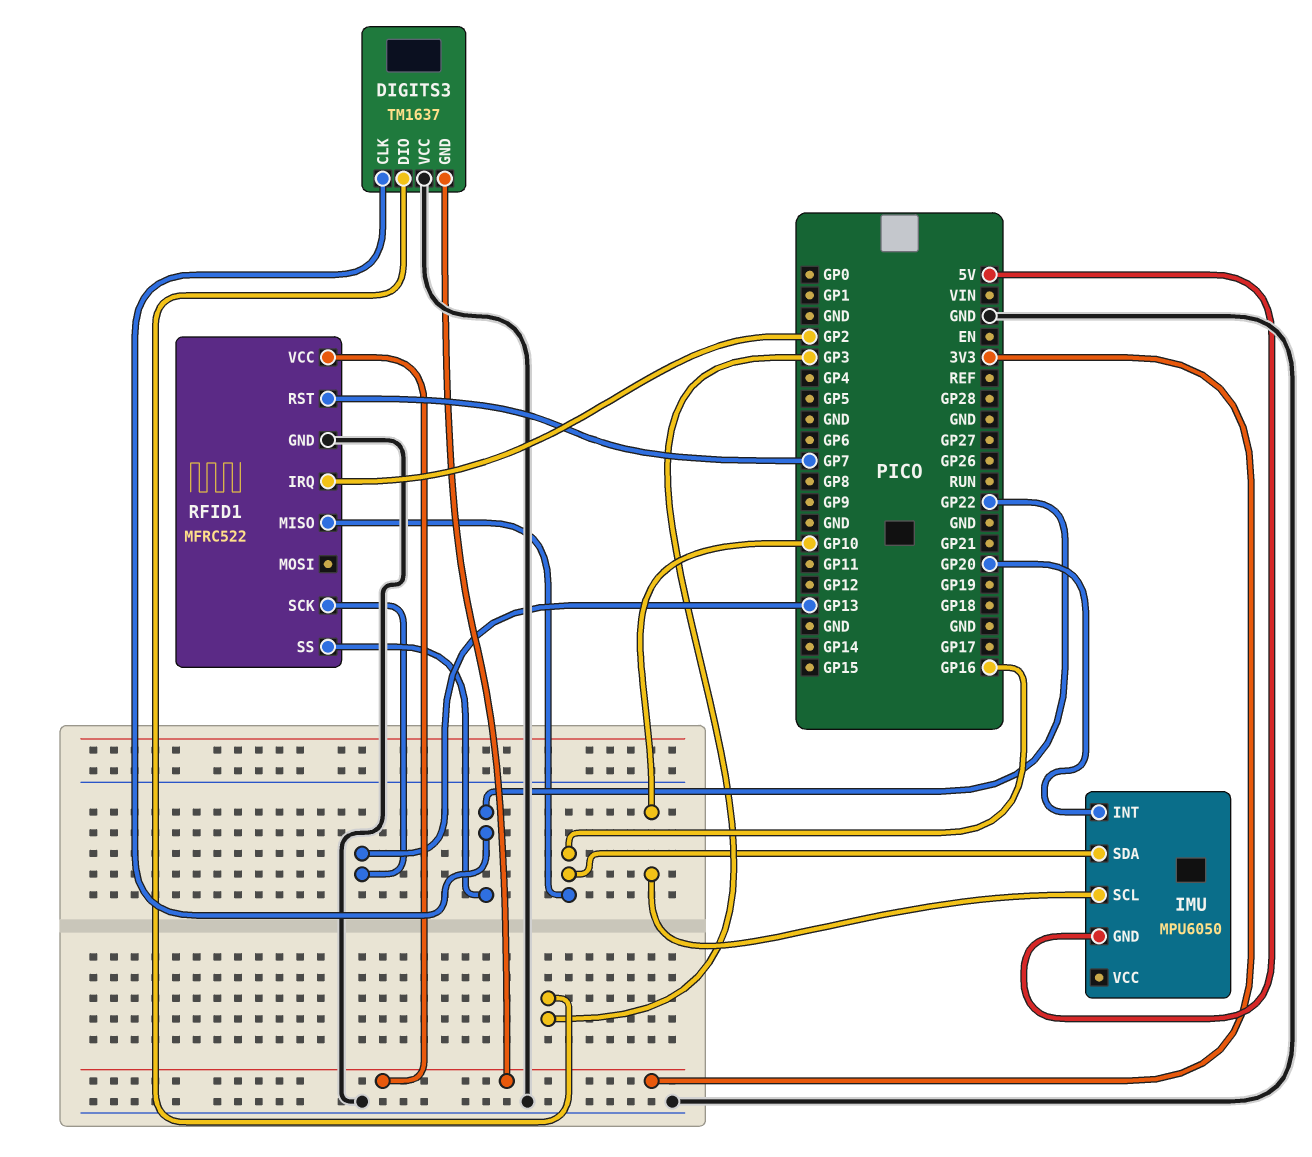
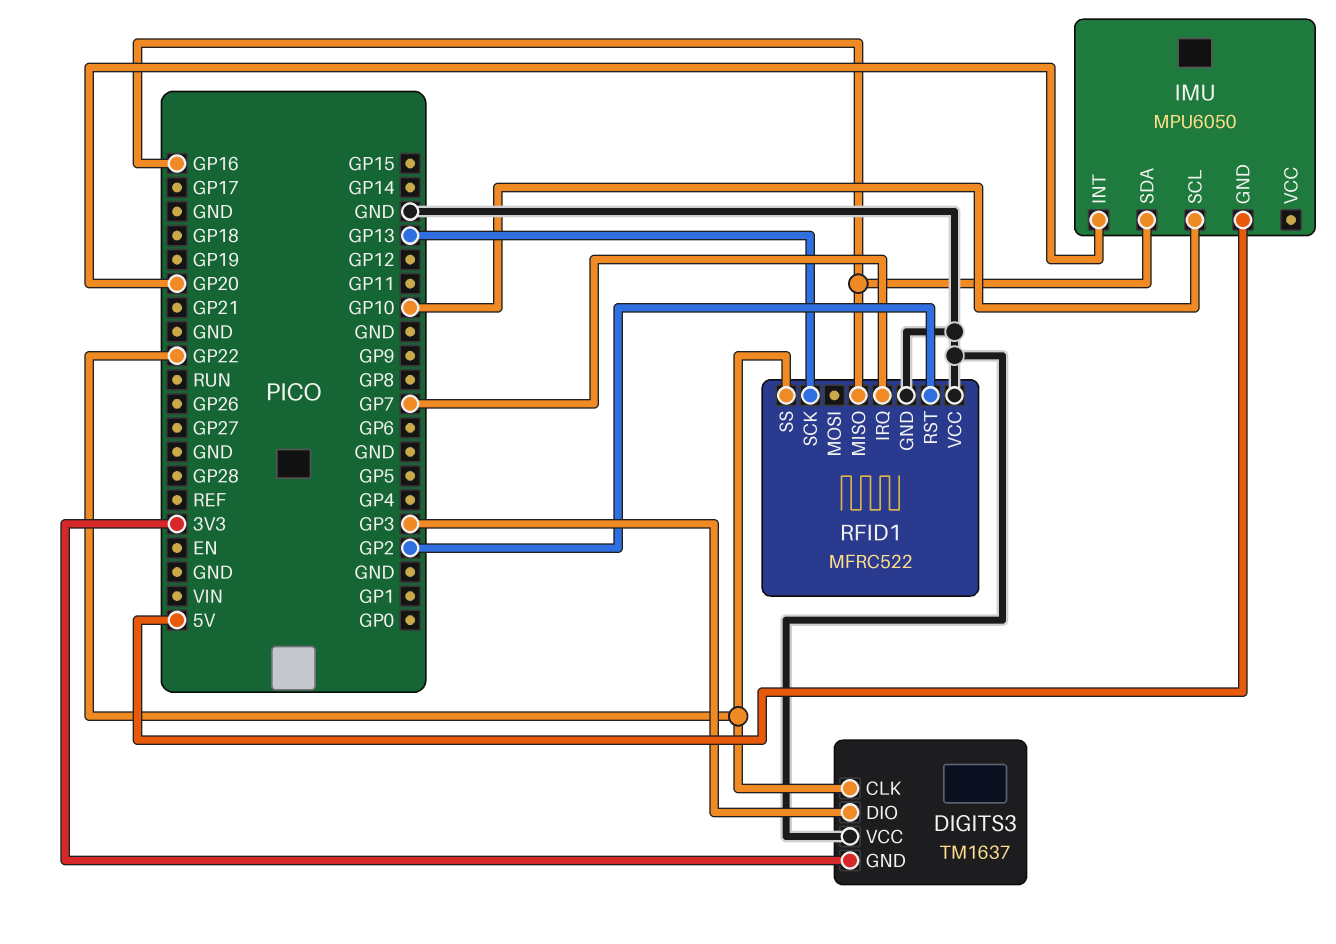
RFID1 pin IRQ: GP2 -> GP7
RFID1 pin RST: GP7 -> GP2
RFID1 pin VCC: 3V3 -> GND

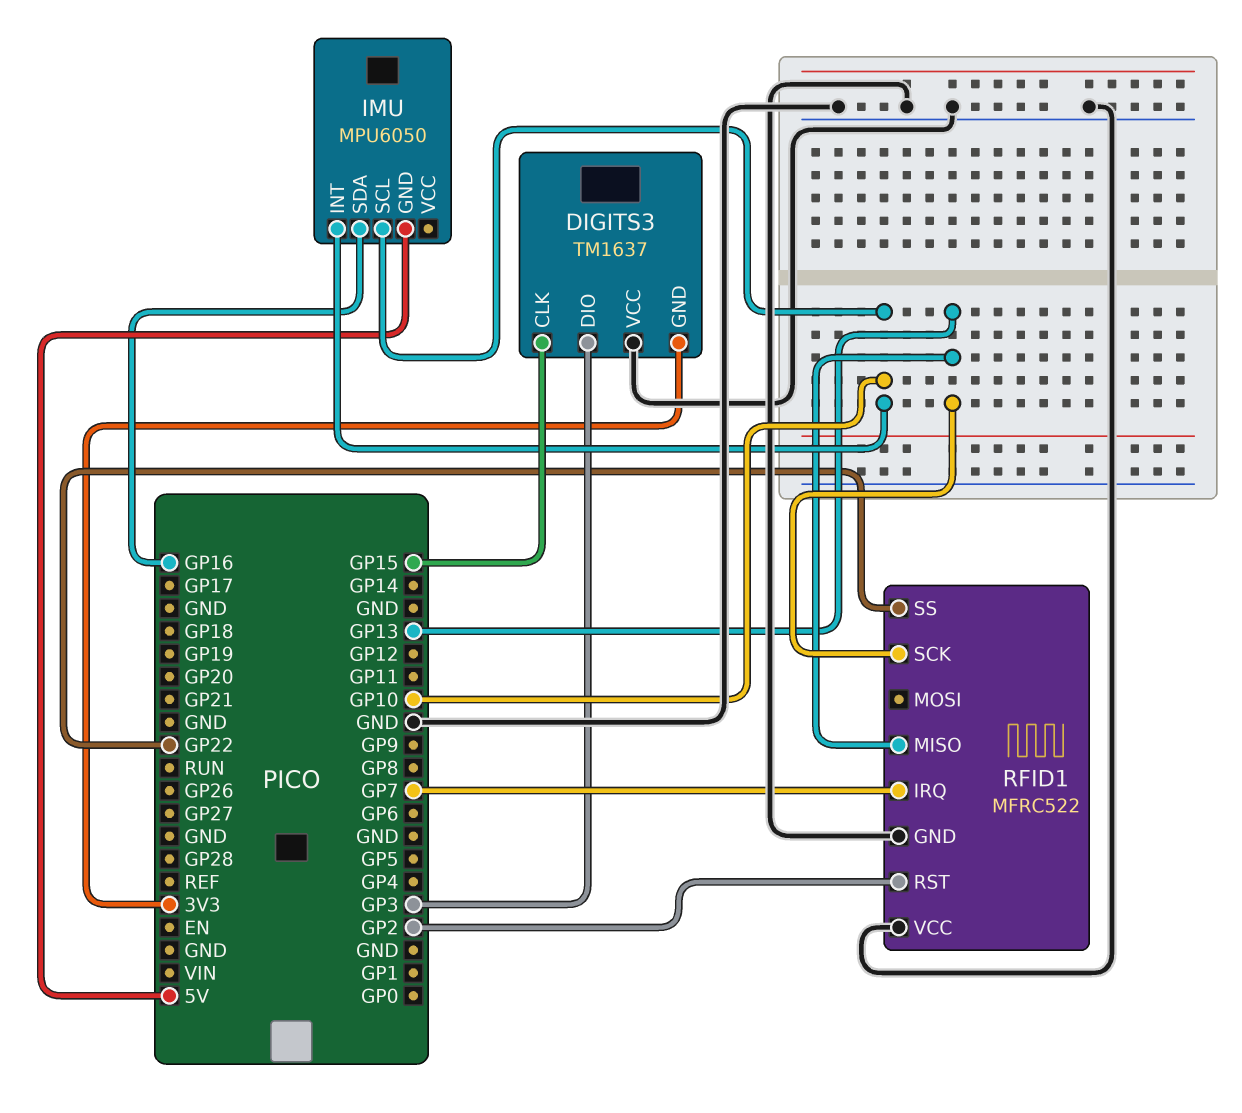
DIGITS3 pin CLK: GP22 -> GP15
IMU pin INT: GP20 -> GP10
RFID1 pin MISO: GP16 -> GP13

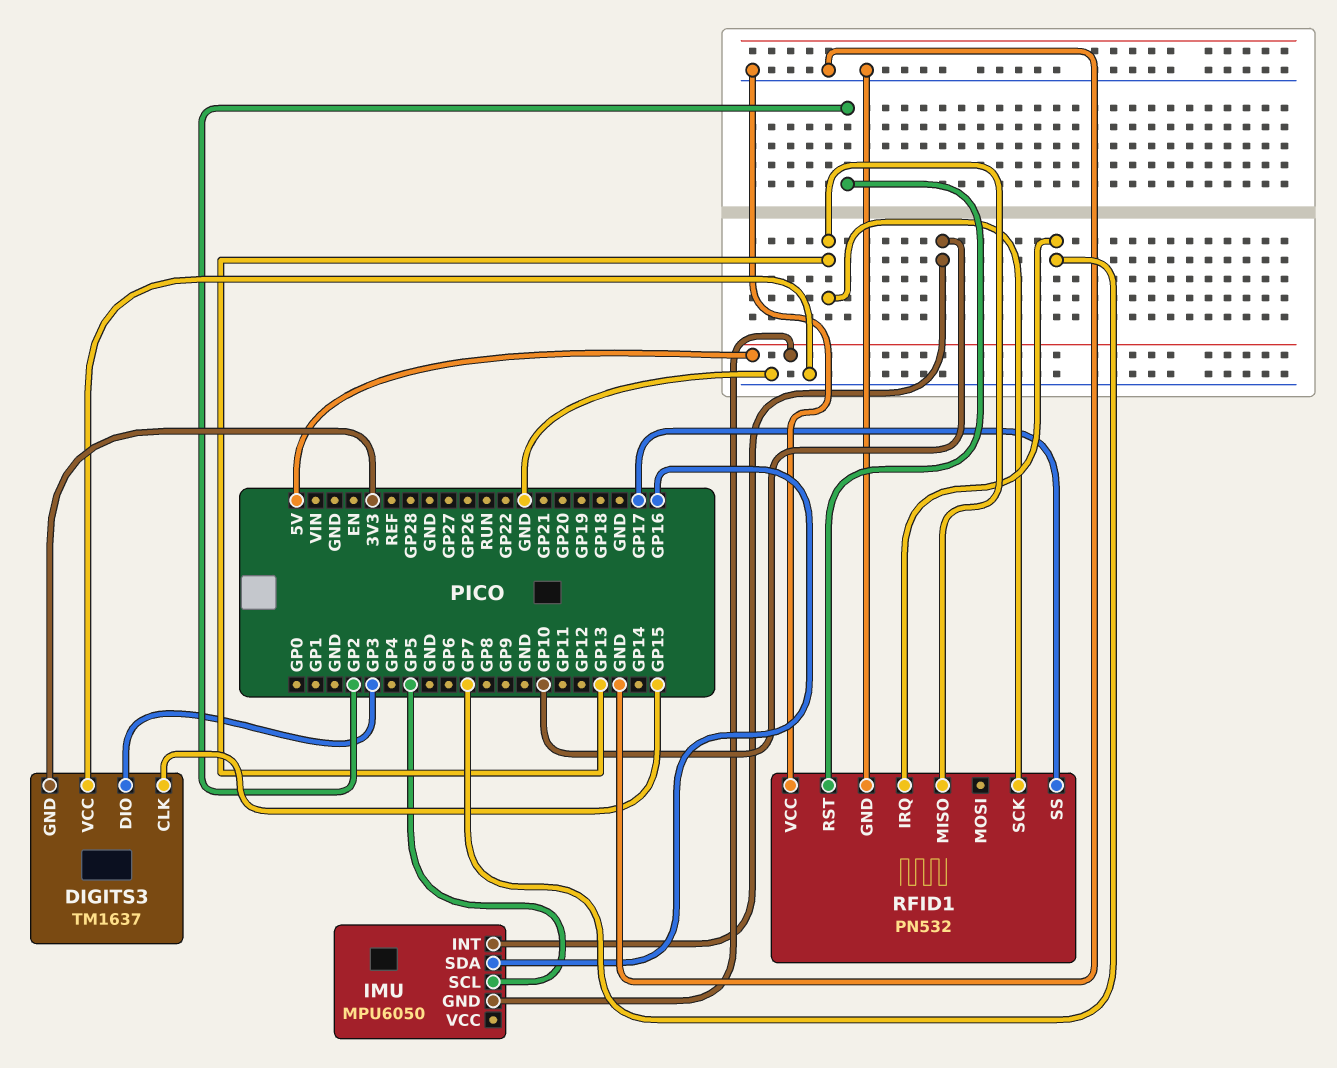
IMU pin SCL: GP10 -> GP5
RFID1: MFRC522 -> PN532
RFID1 pin SS: GP22 -> GP17

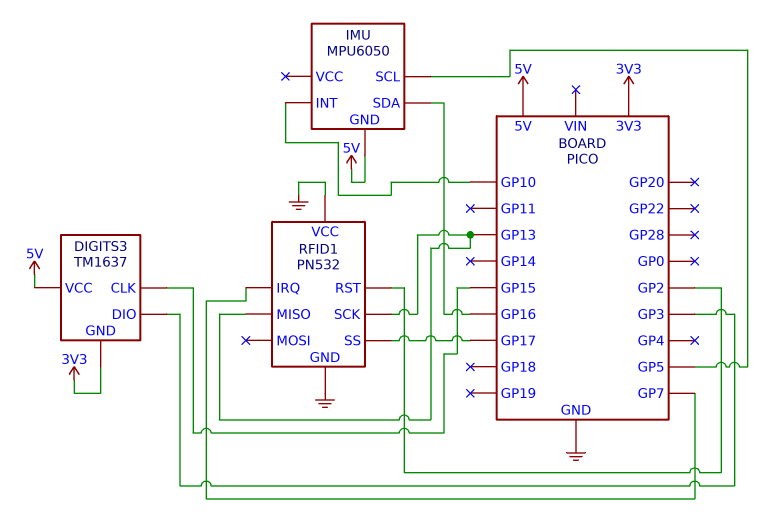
DIGITS3 pin VCC: GND -> 5V

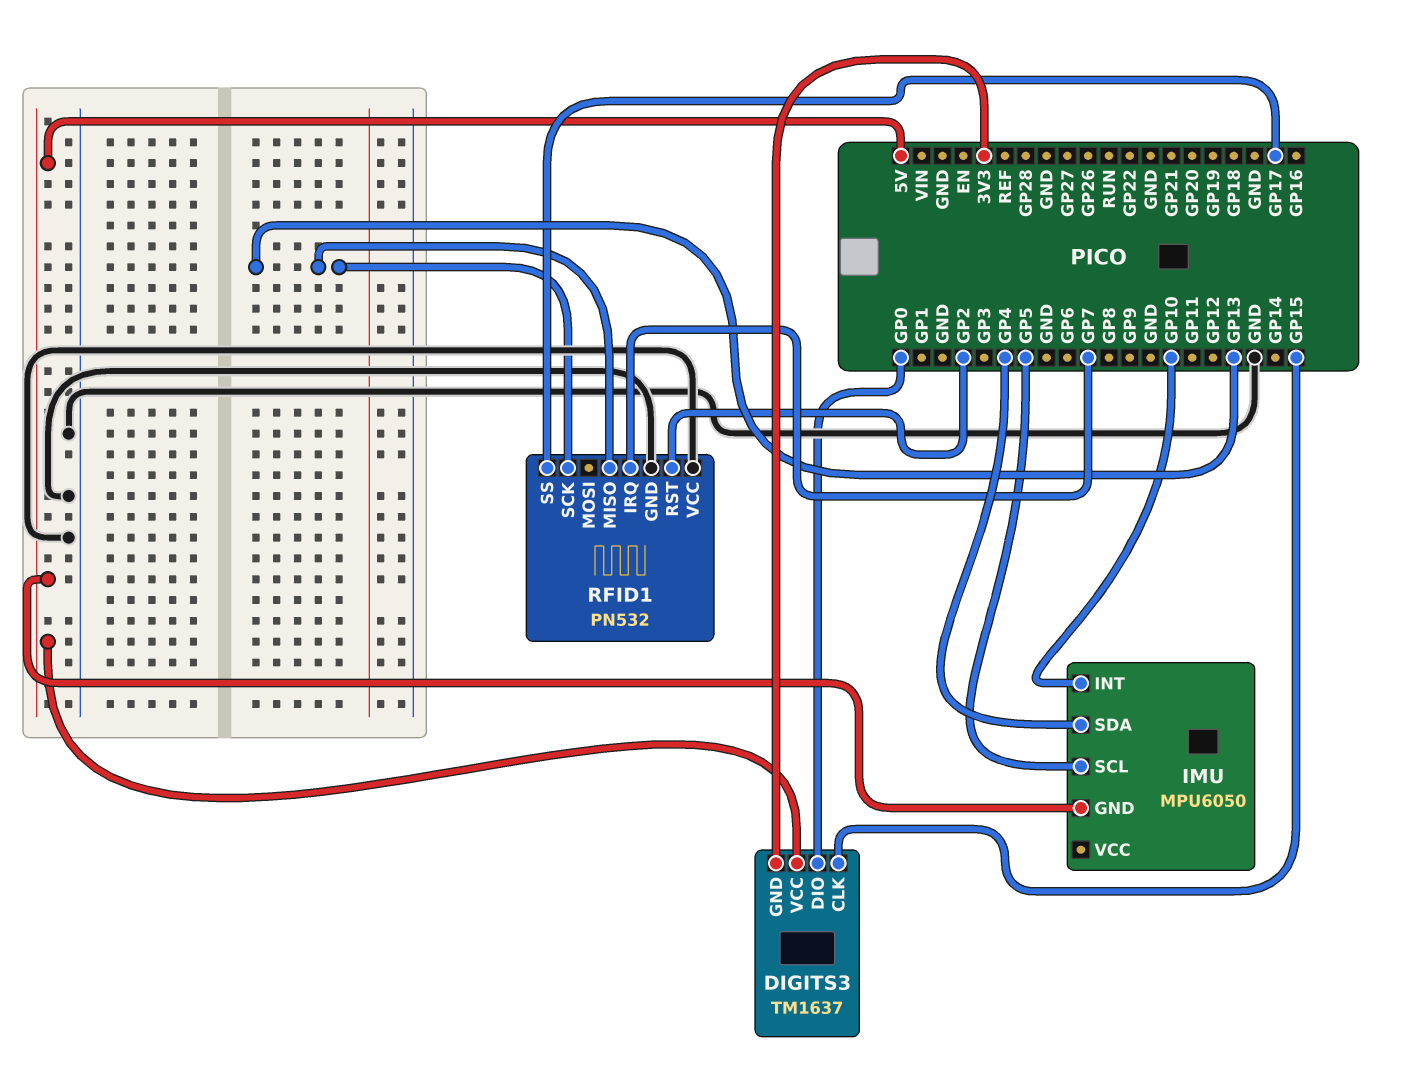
DIGITS3 pin DIO: GP3 -> GP0
IMU pin SDA: GP16 -> GP4

